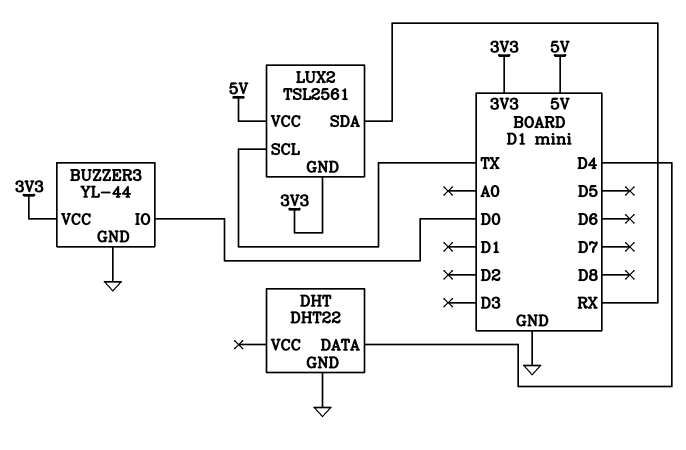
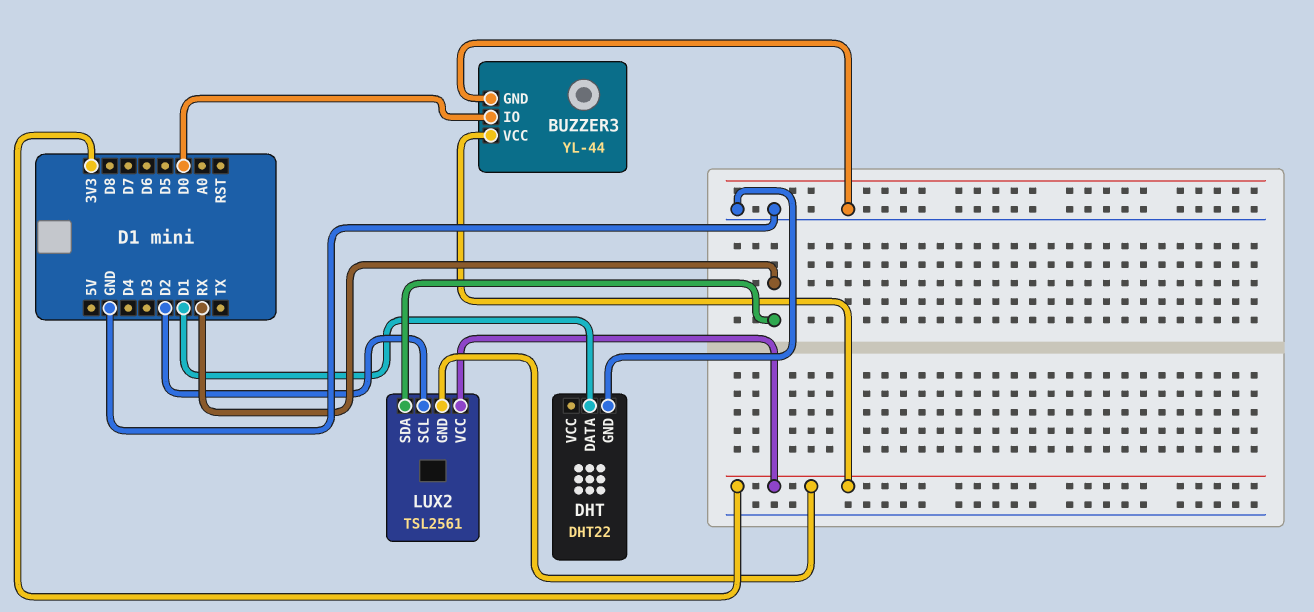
DHT pin DATA: D4 -> D1
LUX2 pin SCL: TX -> D2
LUX2 pin VCC: 5V -> 3V3

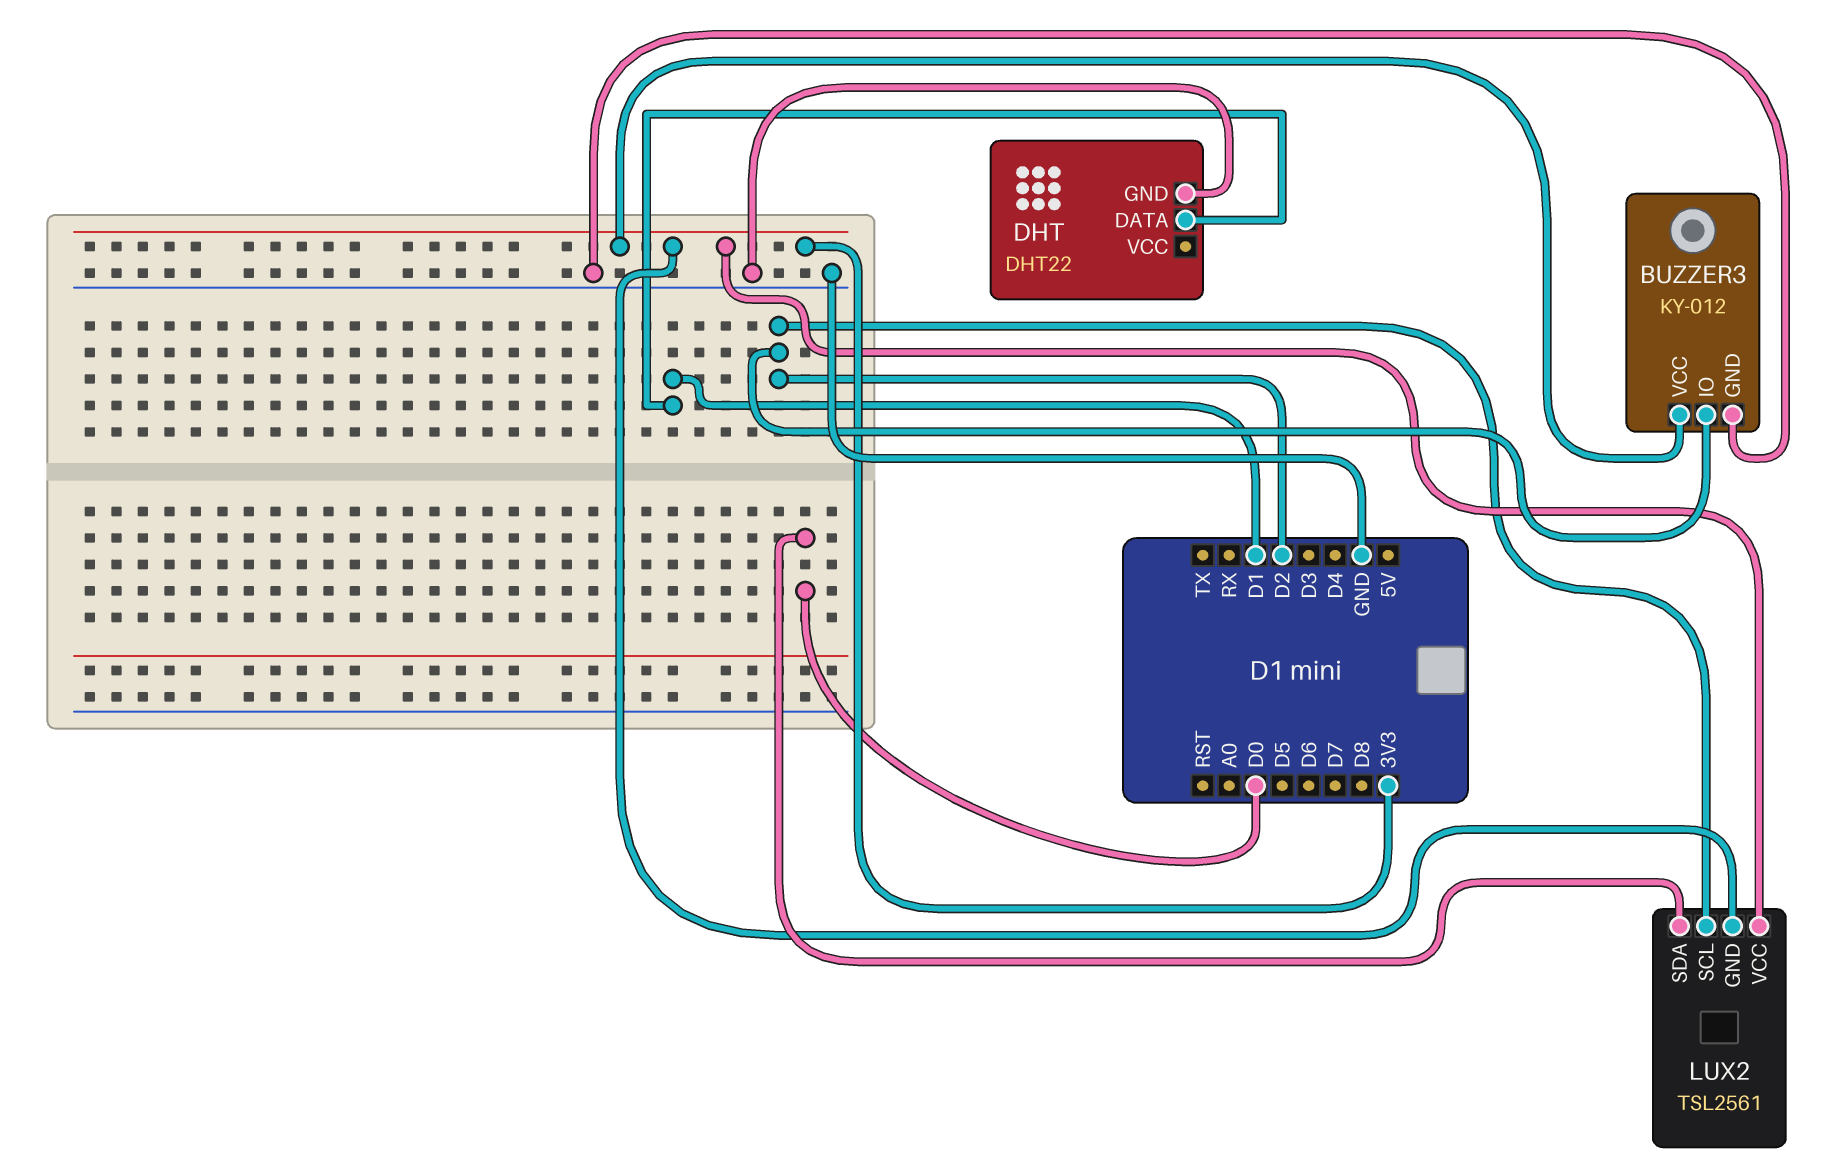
BUZZER3: YL-44 -> KY-012
BUZZER3 pin IO: D0 -> D2
LUX2 pin SDA: RX -> D0

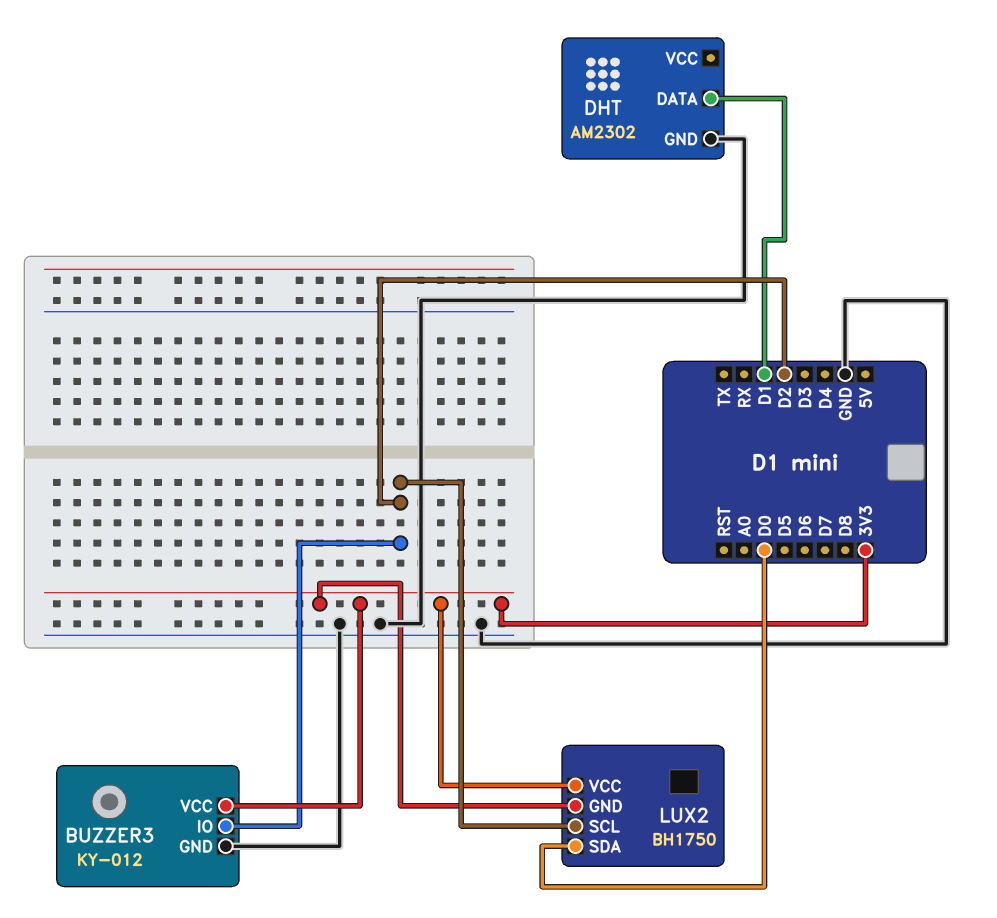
DHT: DHT22 -> AM2302
LUX2: TSL2561 -> BH1750

